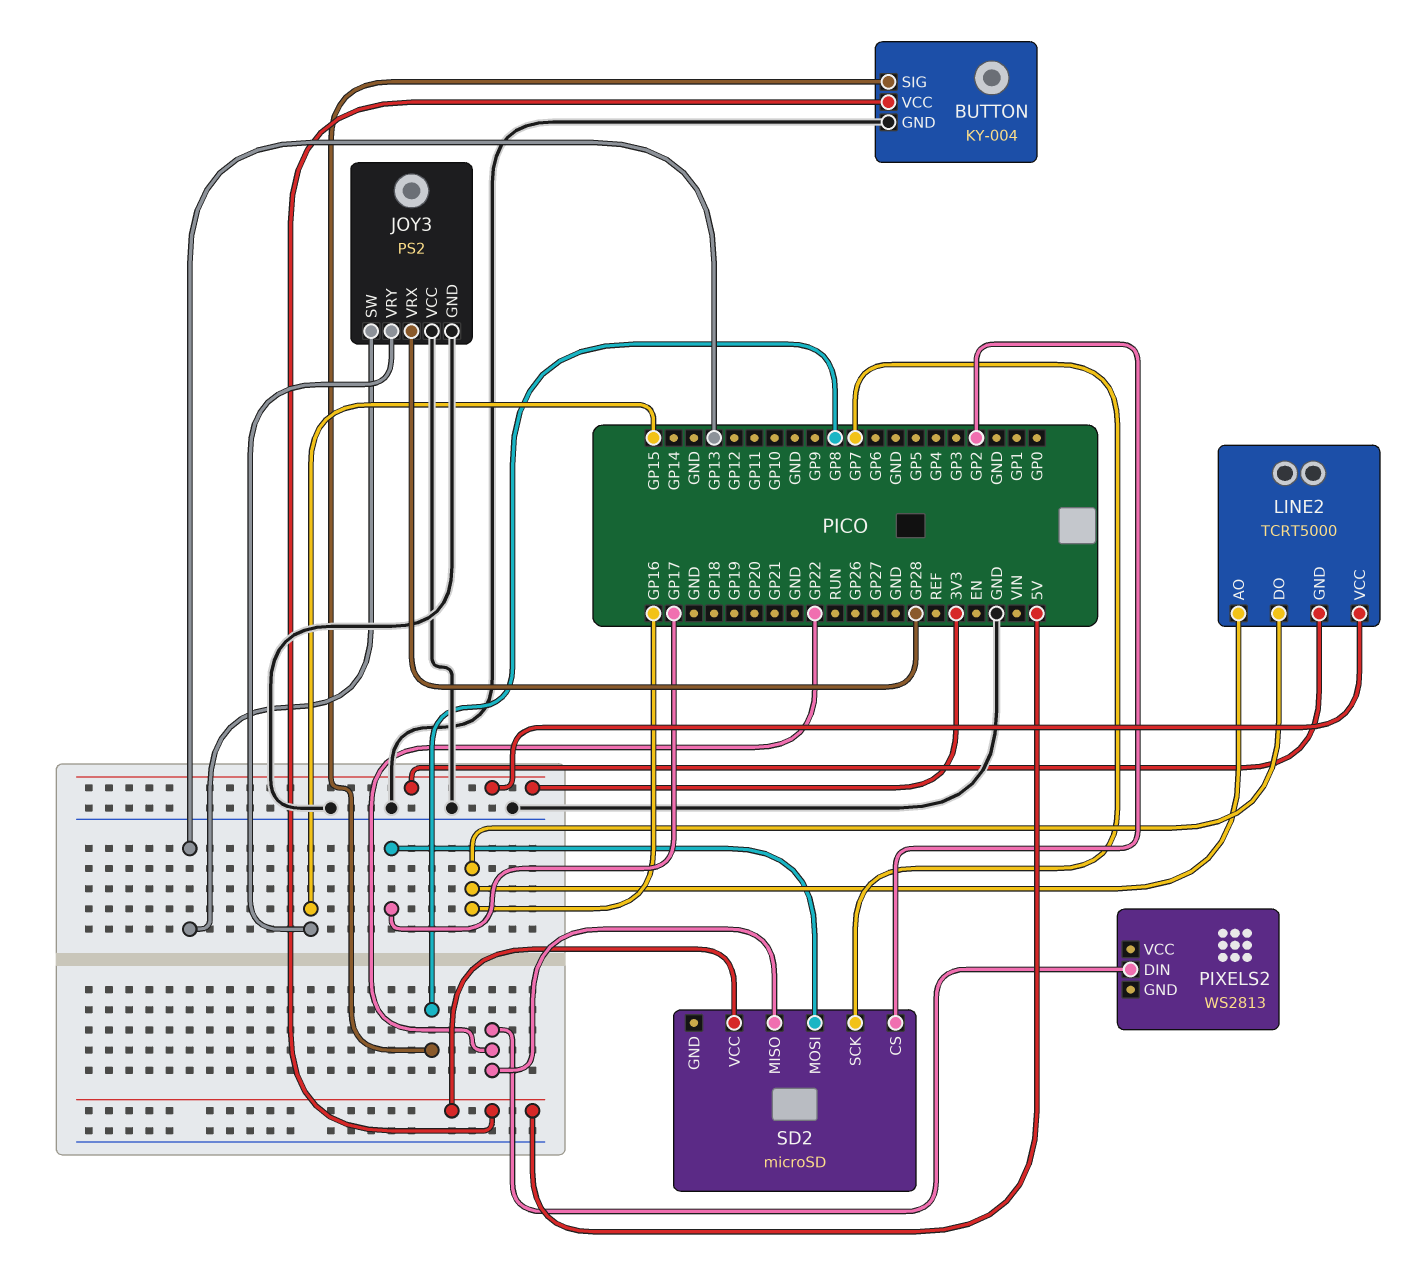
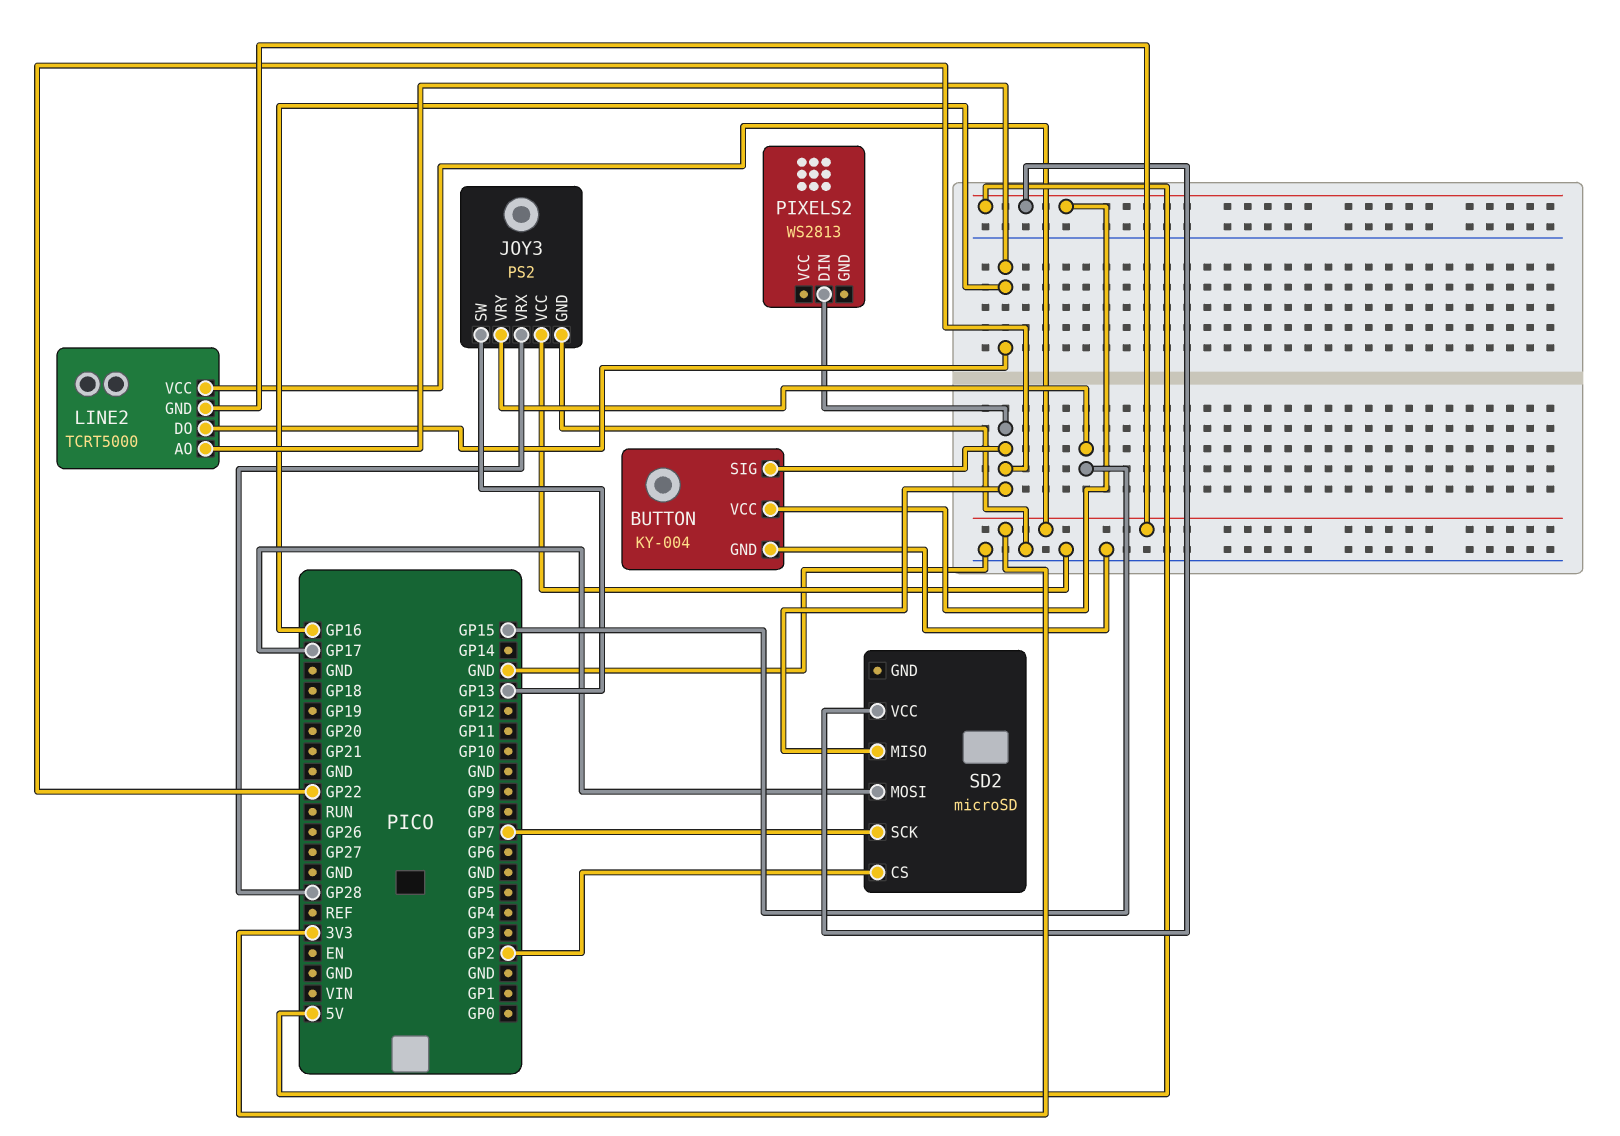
BUTTON pin SIG: GP8 -> GP22

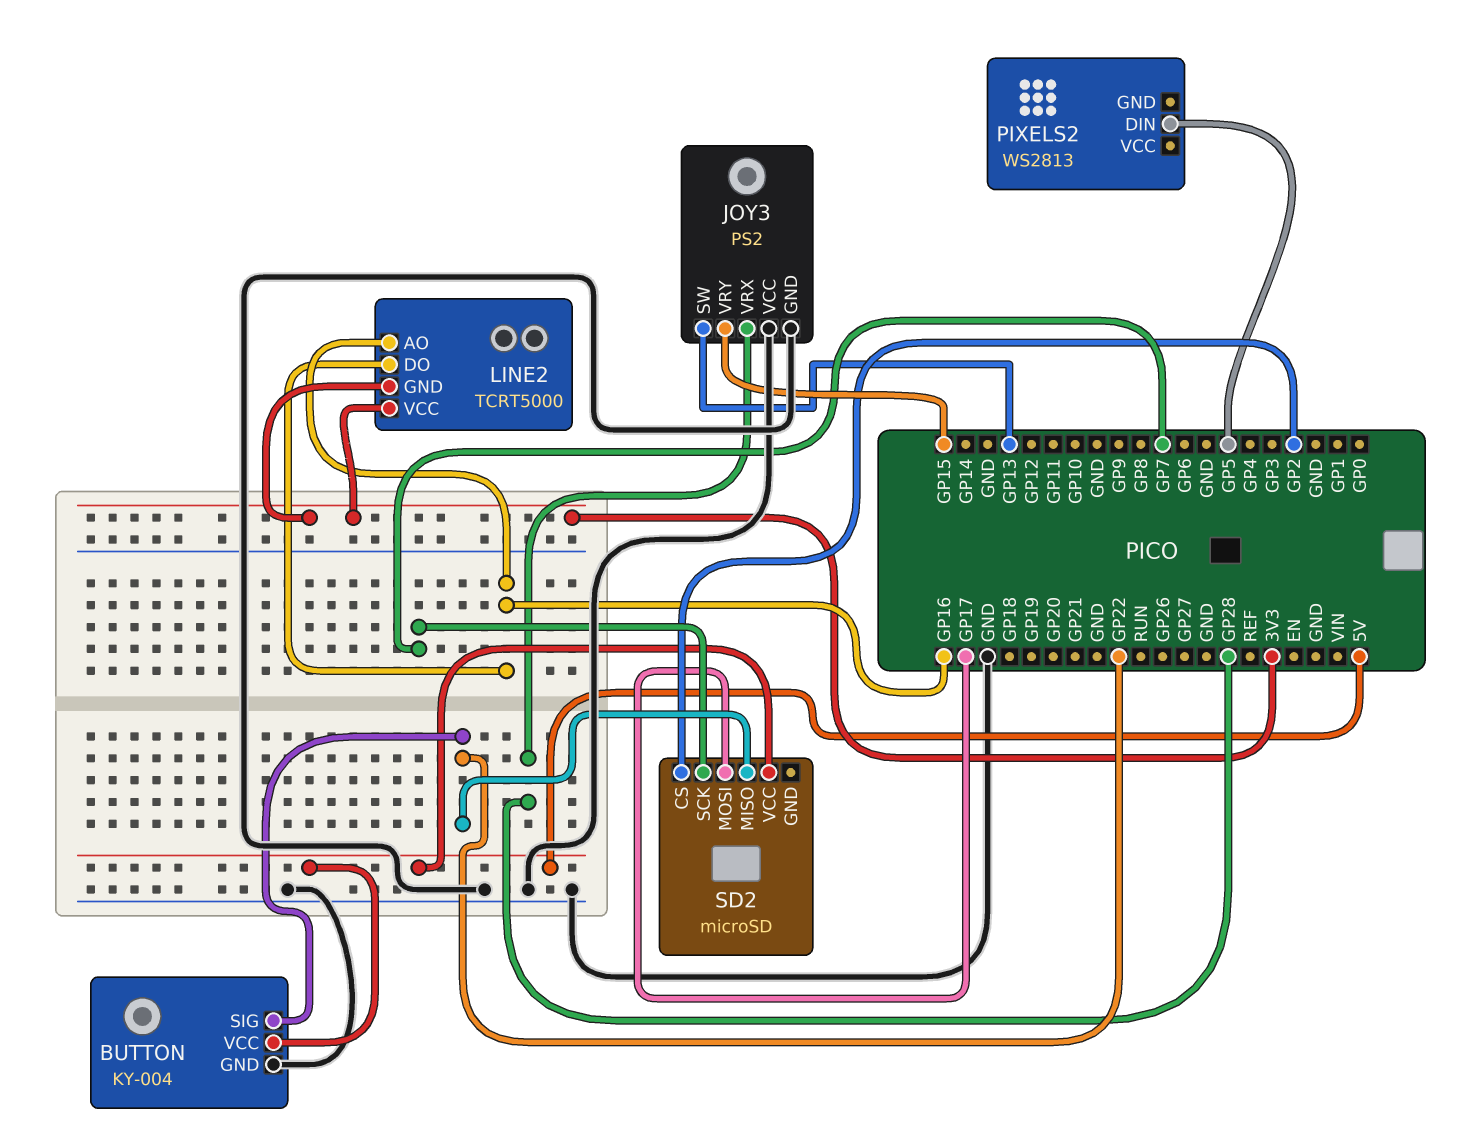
PIXELS2 pin DIN: GP22 -> GP5

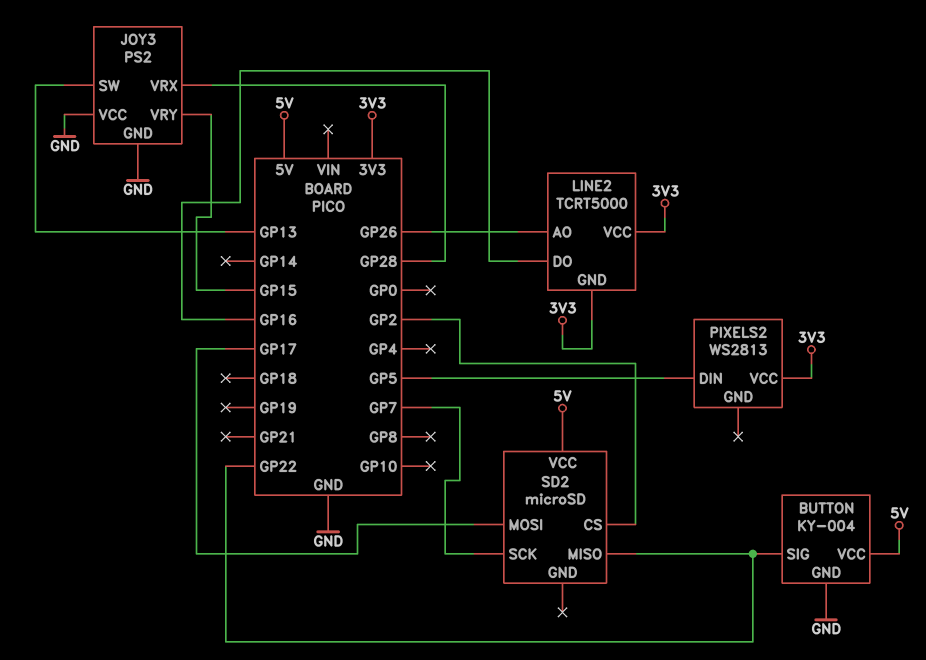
LINE2 pin AO: GP16 -> GP26
PIXELS2 pin VCC: none -> 3V3

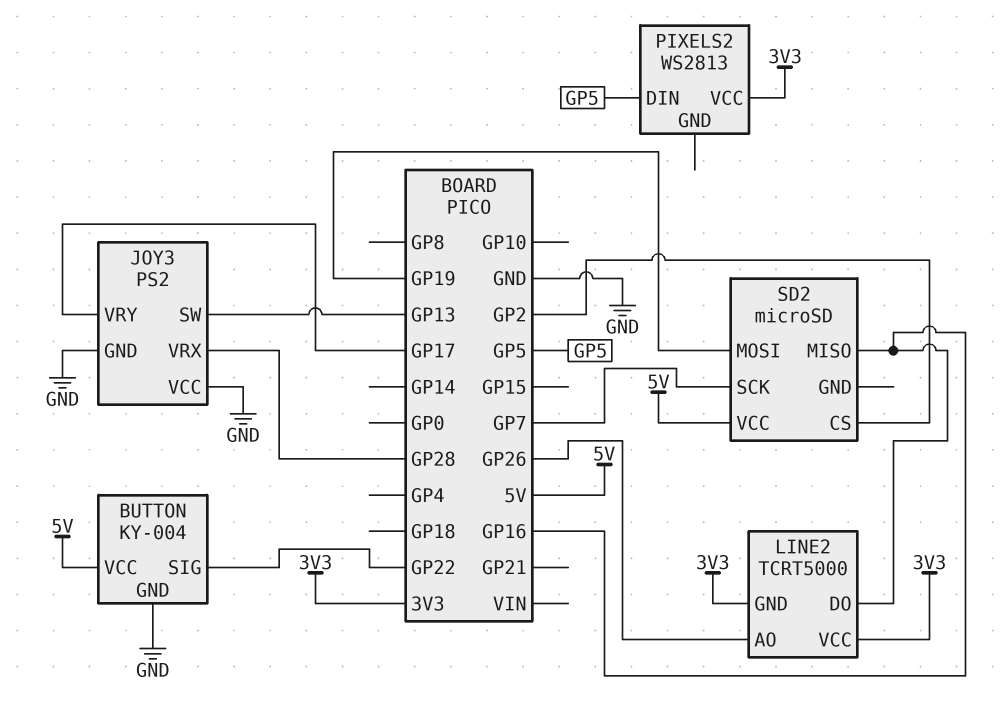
JOY3 pin VRY: GP15 -> GP17
SD2 pin MISO: GP22 -> GP16
SD2 pin MOSI: GP17 -> GP19

